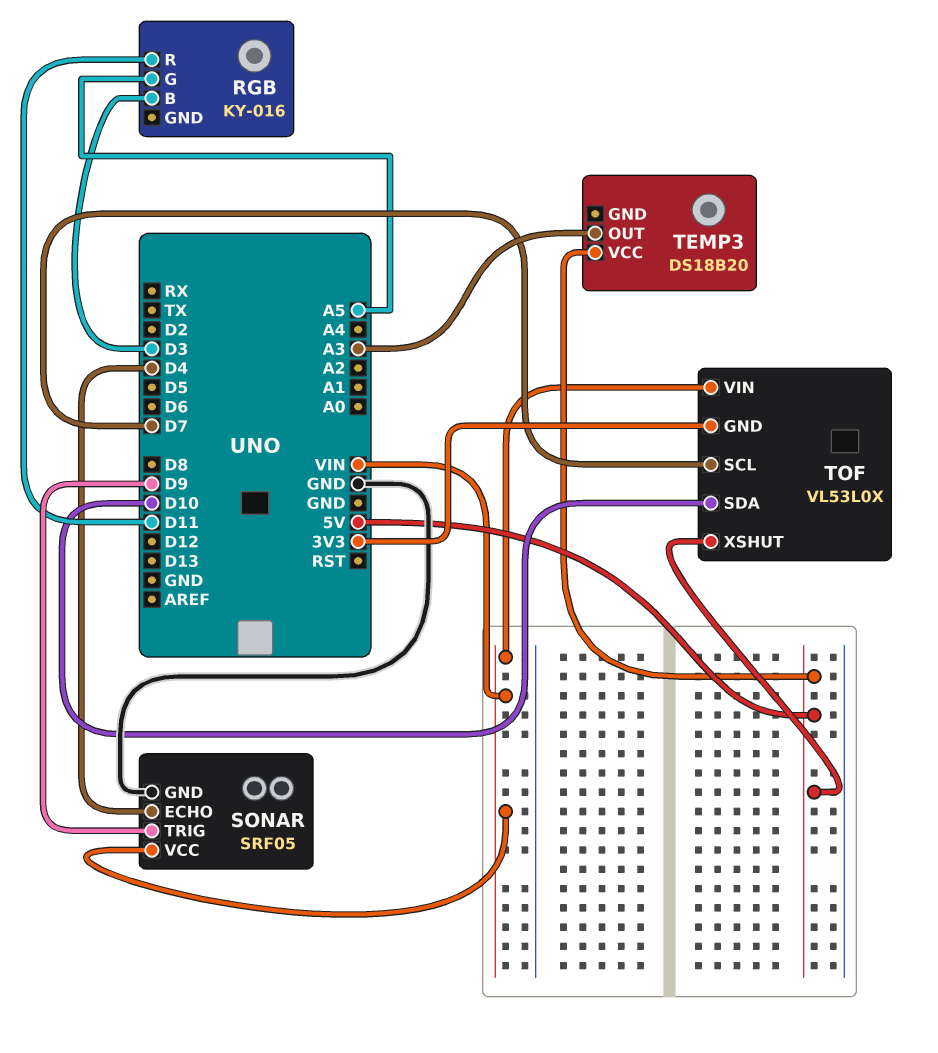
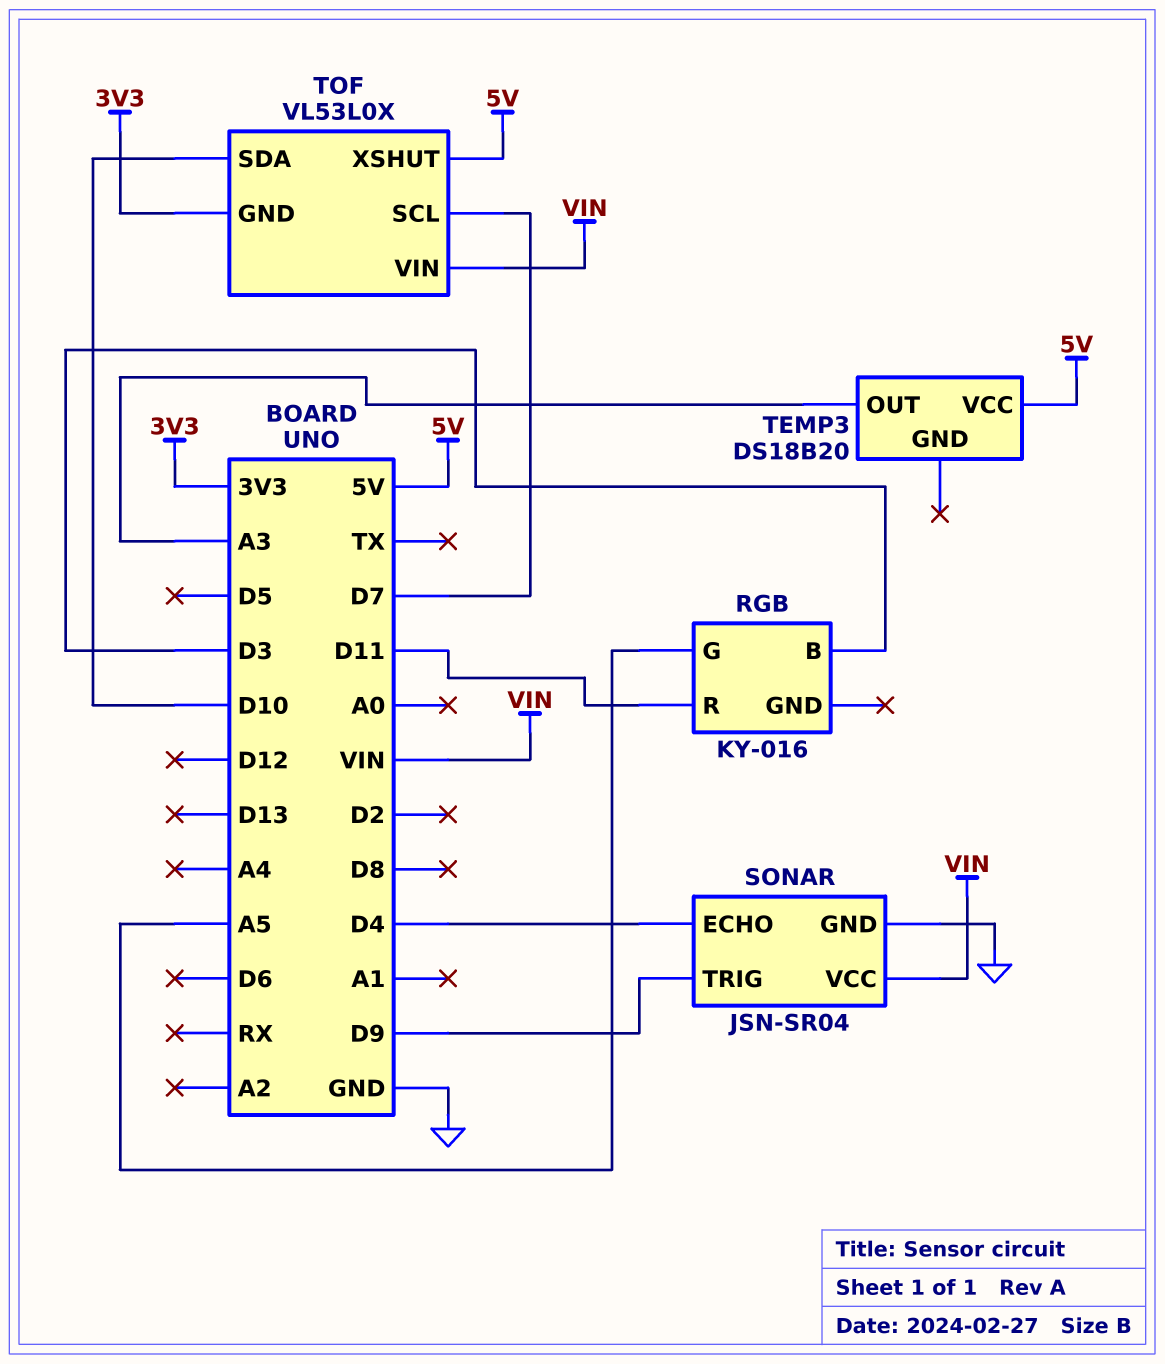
SONAR: SRF05 -> JSN-SR04

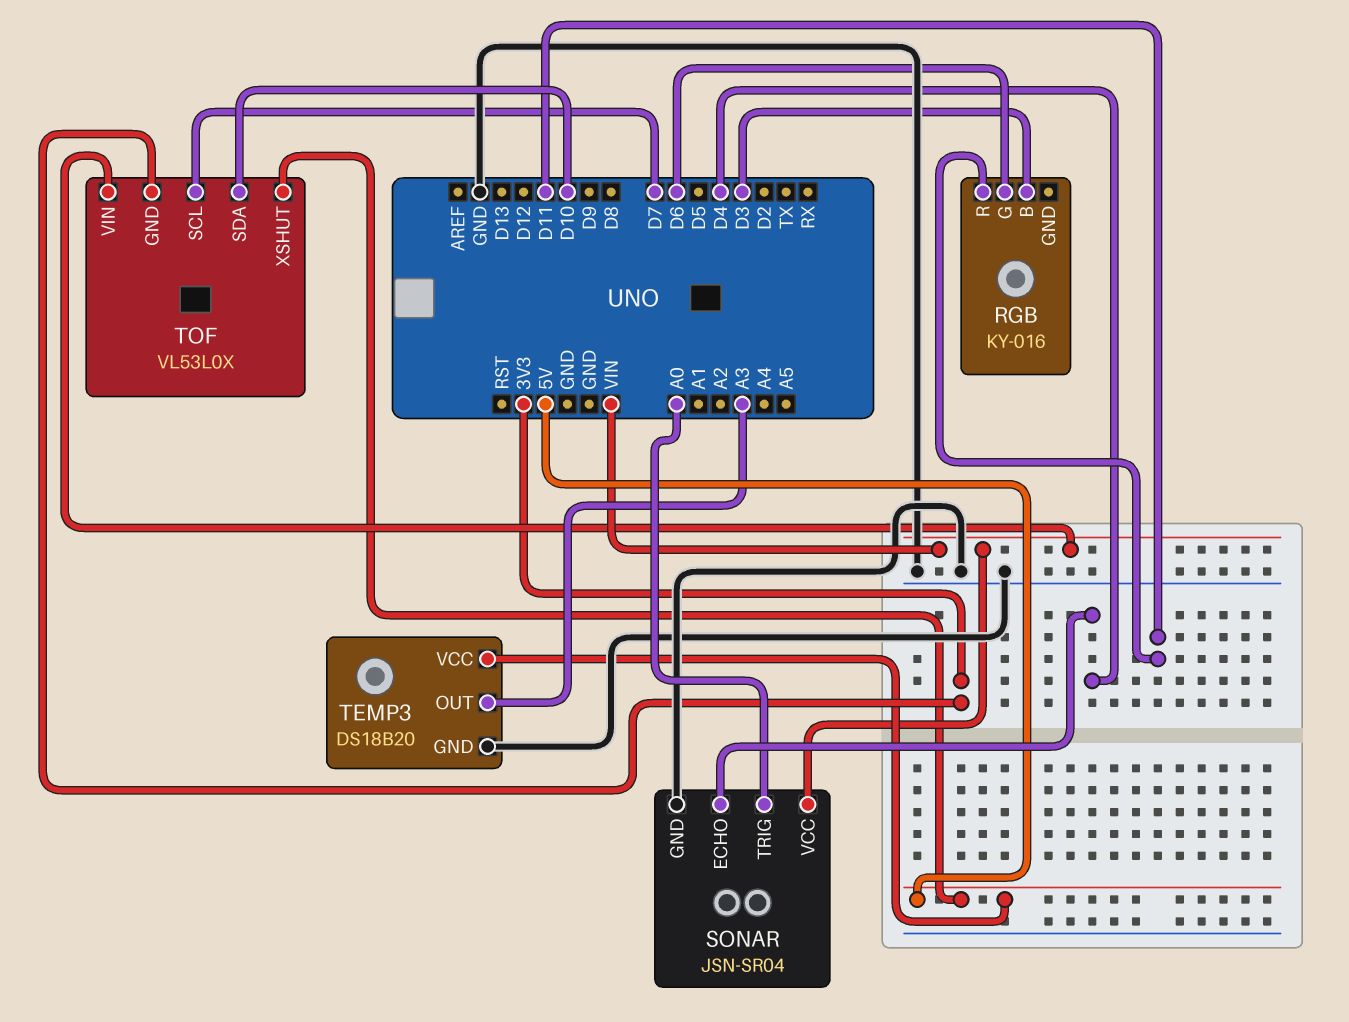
RGB pin G: A5 -> D6
SONAR pin TRIG: D9 -> A0
TEMP3 pin GND: none -> GND

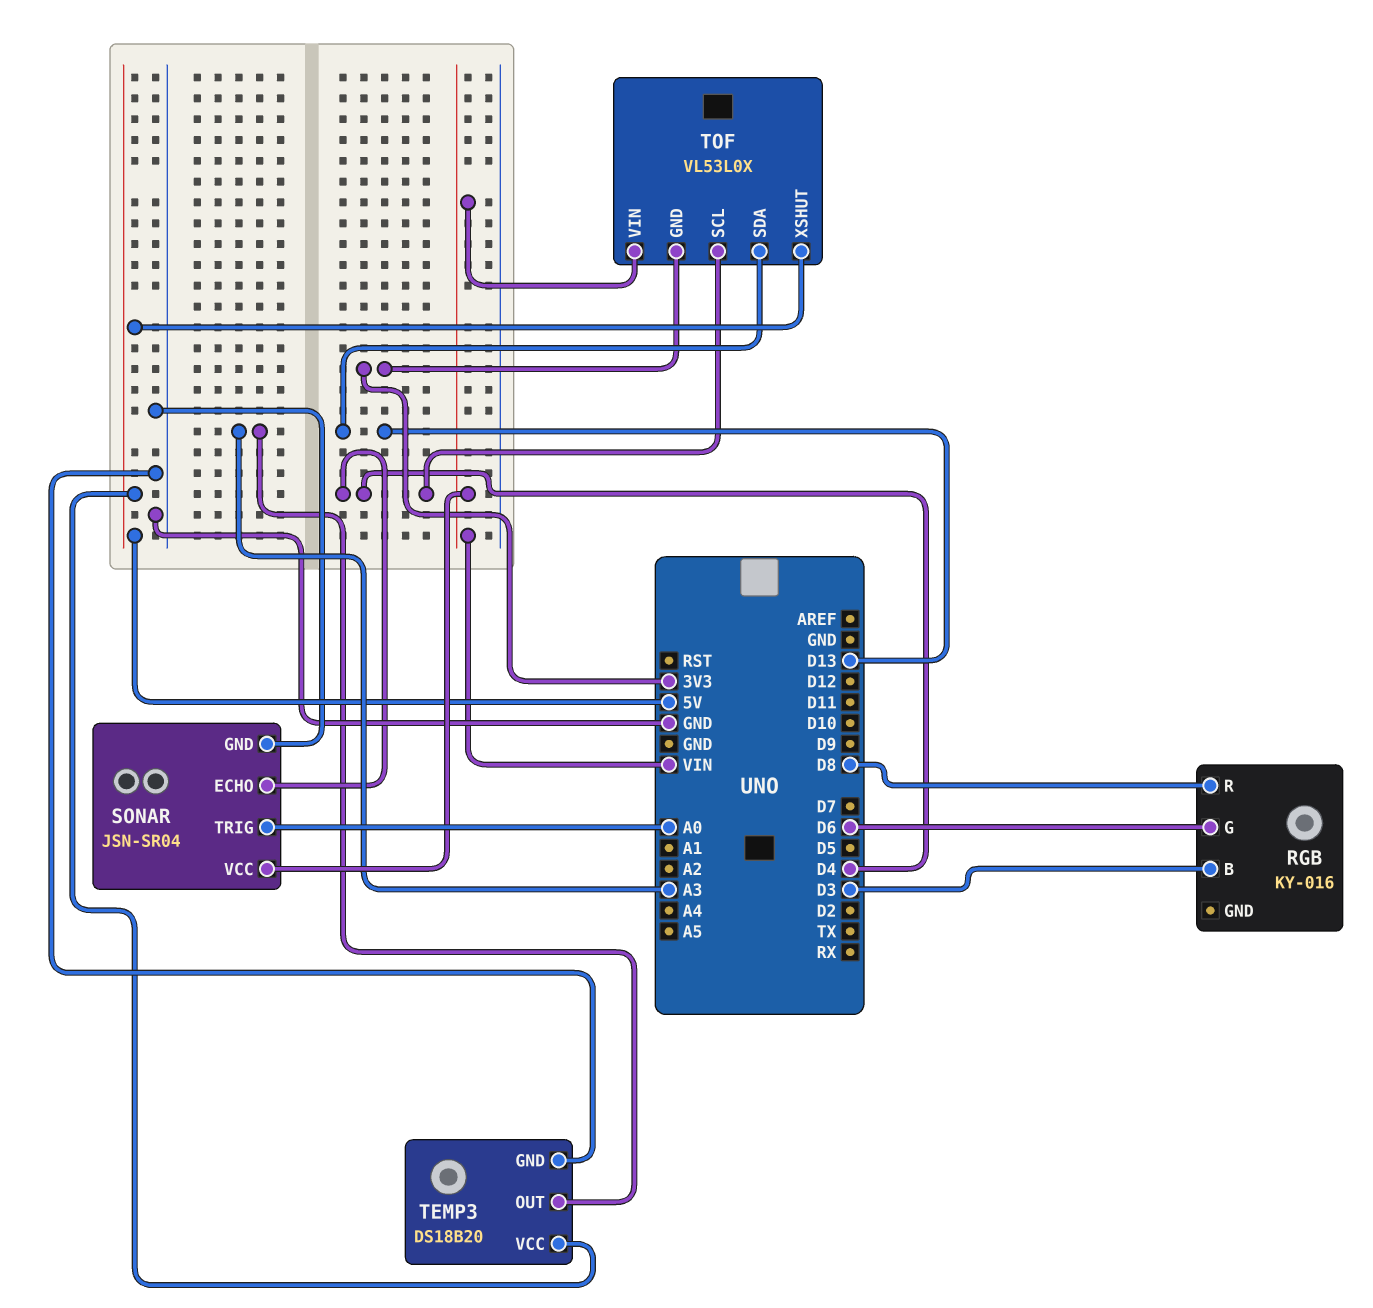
RGB pin R: D11 -> D8
TOF pin SCL: D7 -> D4
TOF pin SDA: D10 -> D13

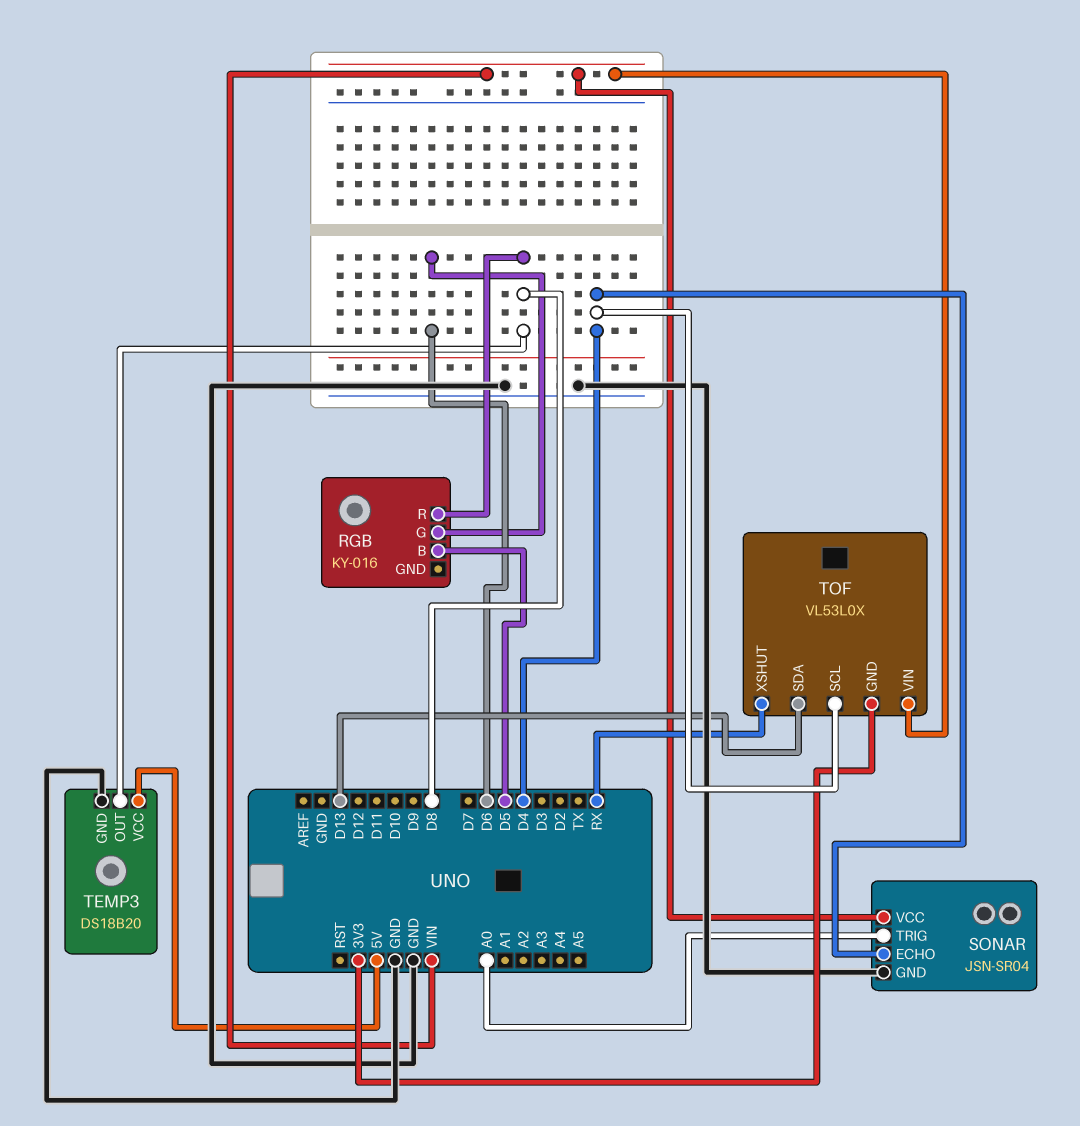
RGB pin B: D3 -> D5
TEMP3 pin OUT: A3 -> D8
TOF pin XSHUT: 5V -> RX

